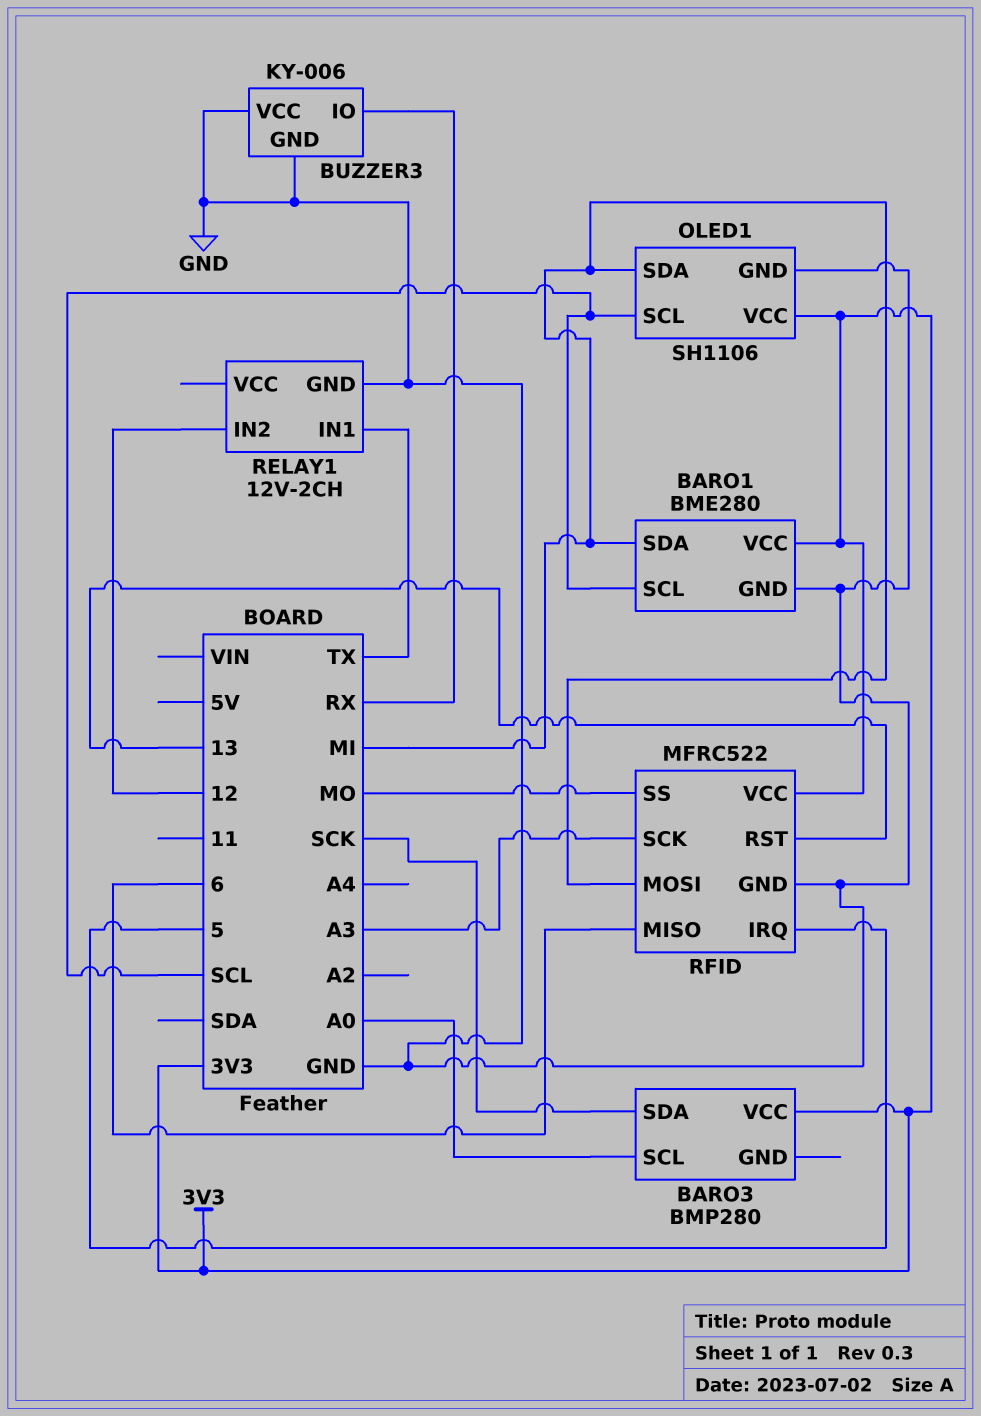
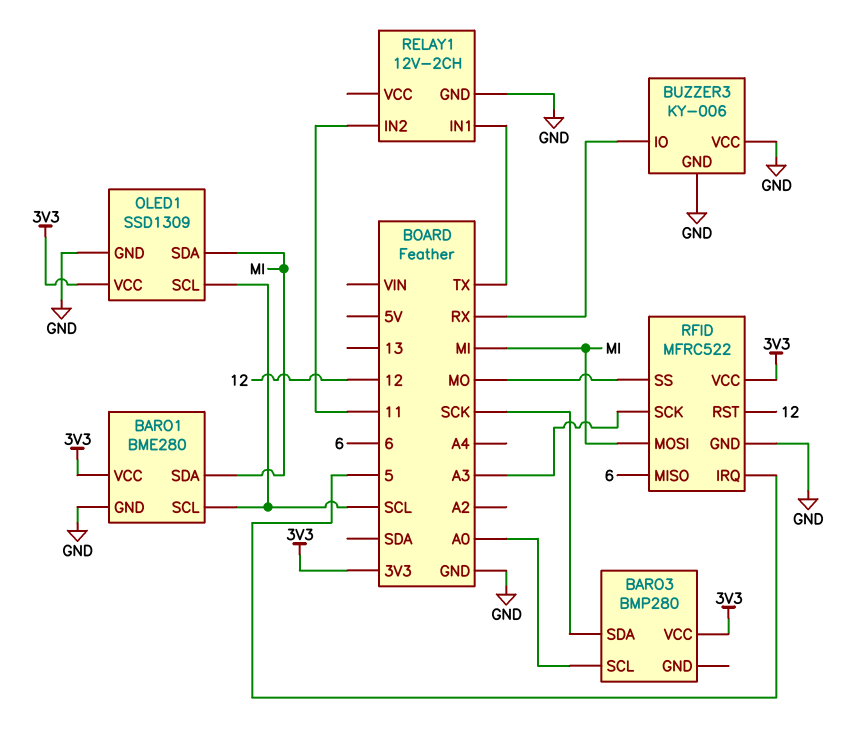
OLED1: SH1106 -> SSD1309
RELAY1 pin IN2: 12 -> 11
RFID pin RST: 13 -> 12

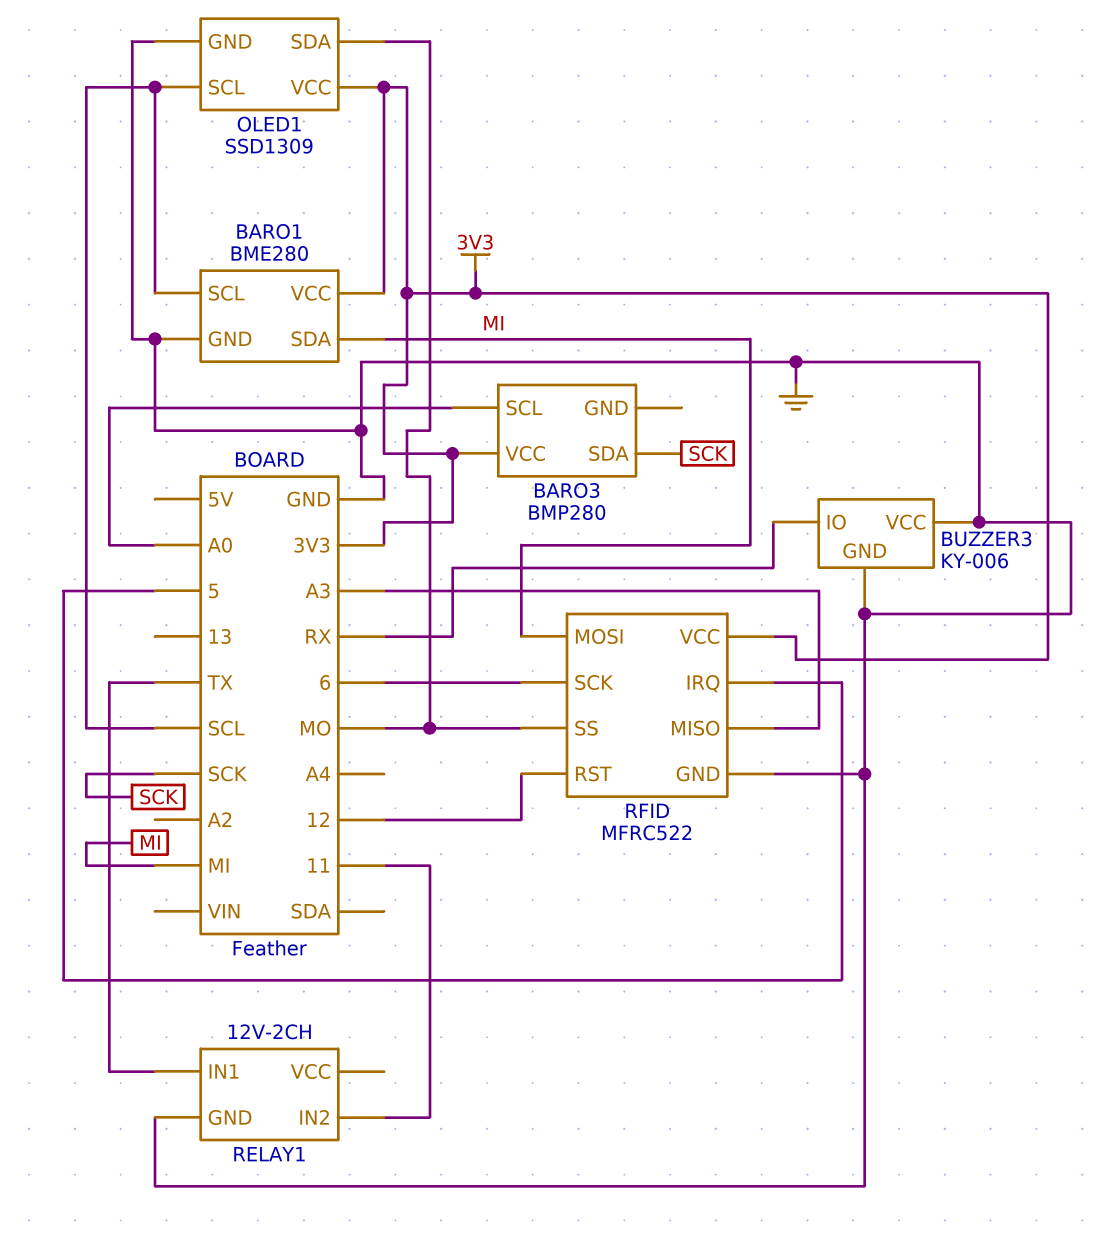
OLED1 pin SDA: MI -> MO
RFID pin MISO: 6 -> A3
RFID pin SCK: A3 -> 6

